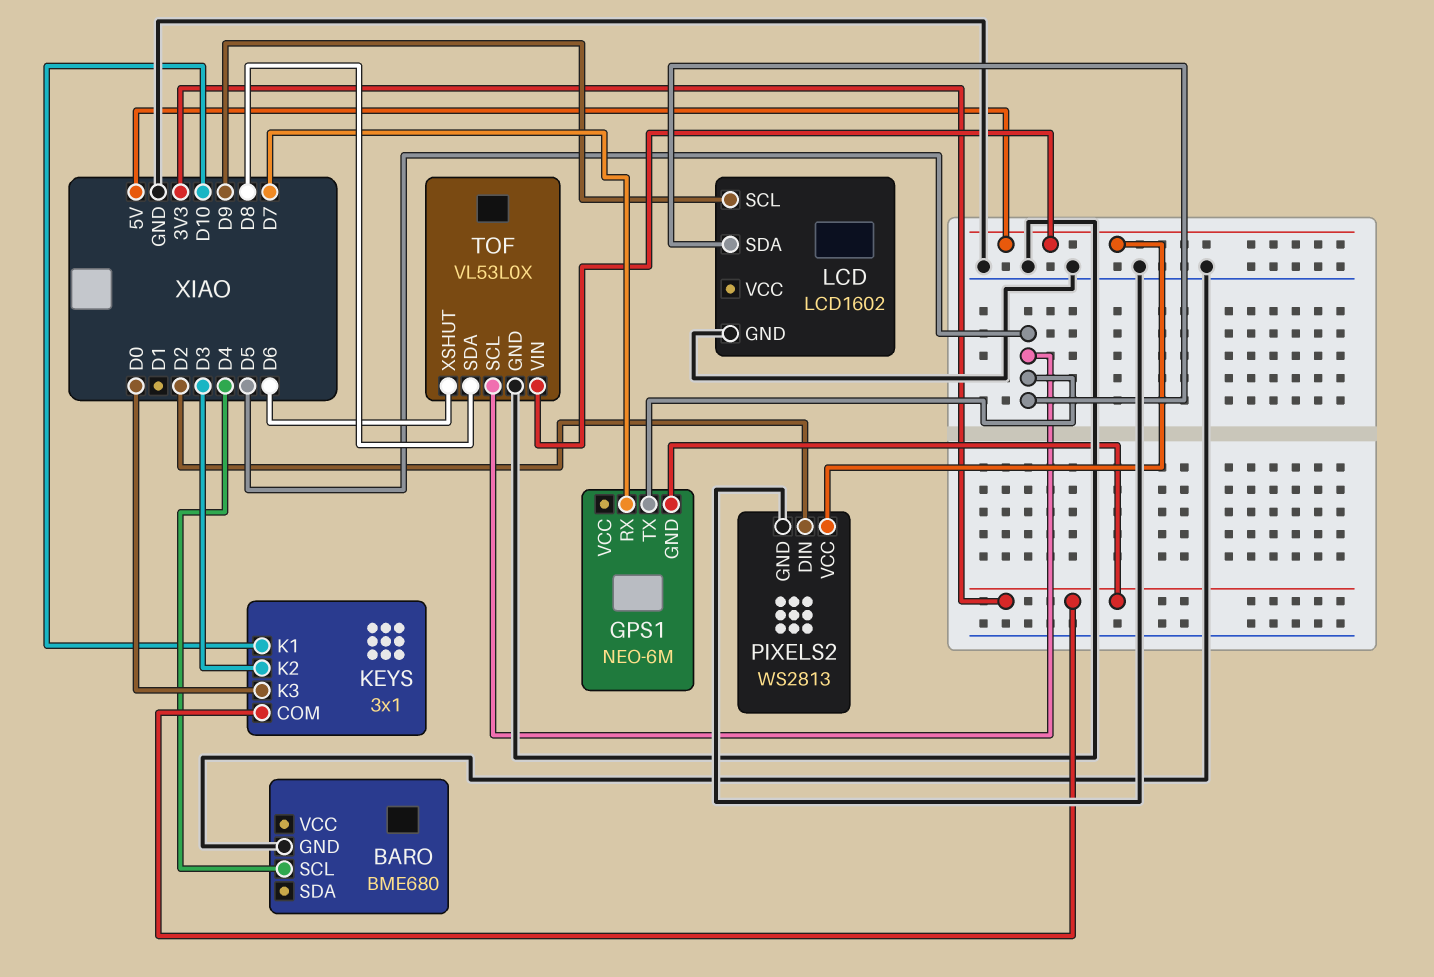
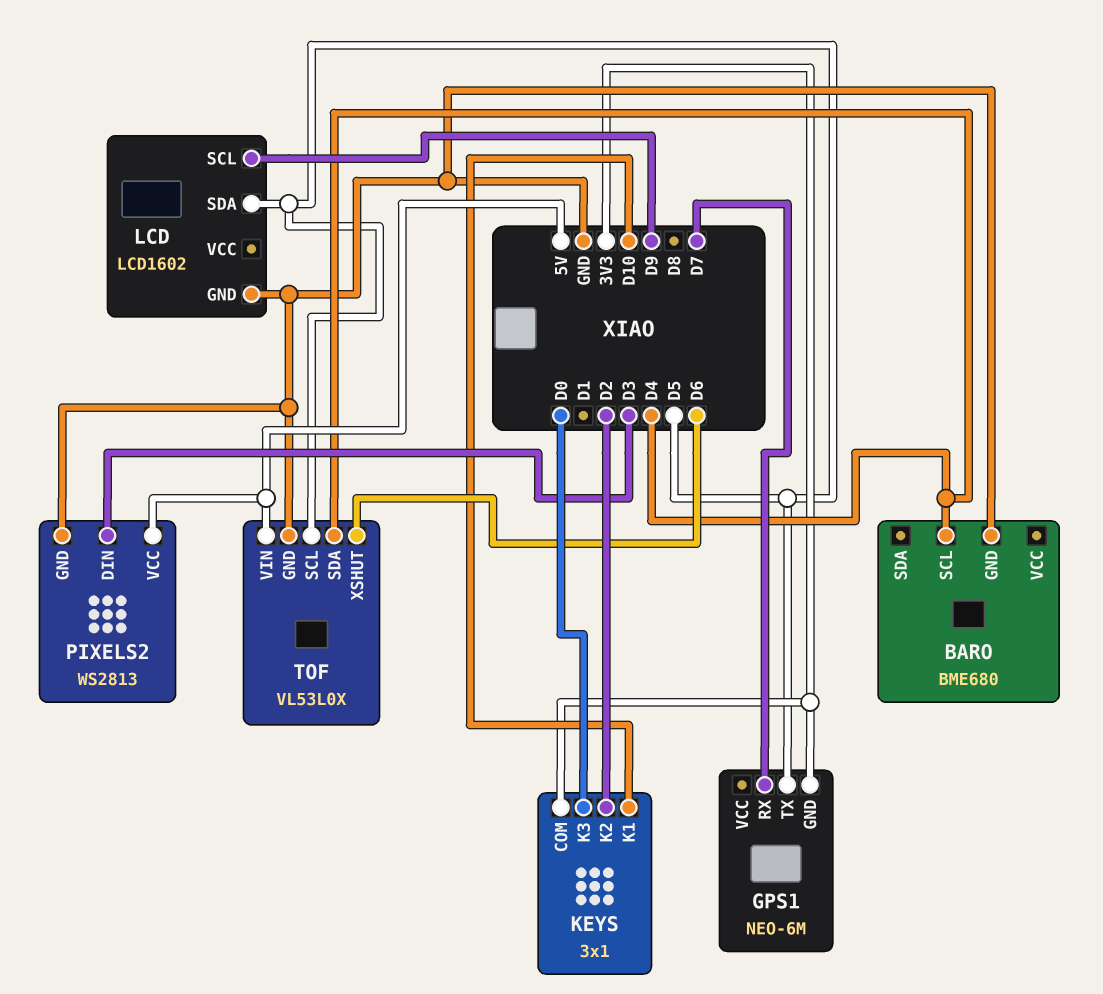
KEYS pin K2: D3 -> D2
PIXELS2 pin DIN: D2 -> D3
TOF pin SDA: D8 -> D4

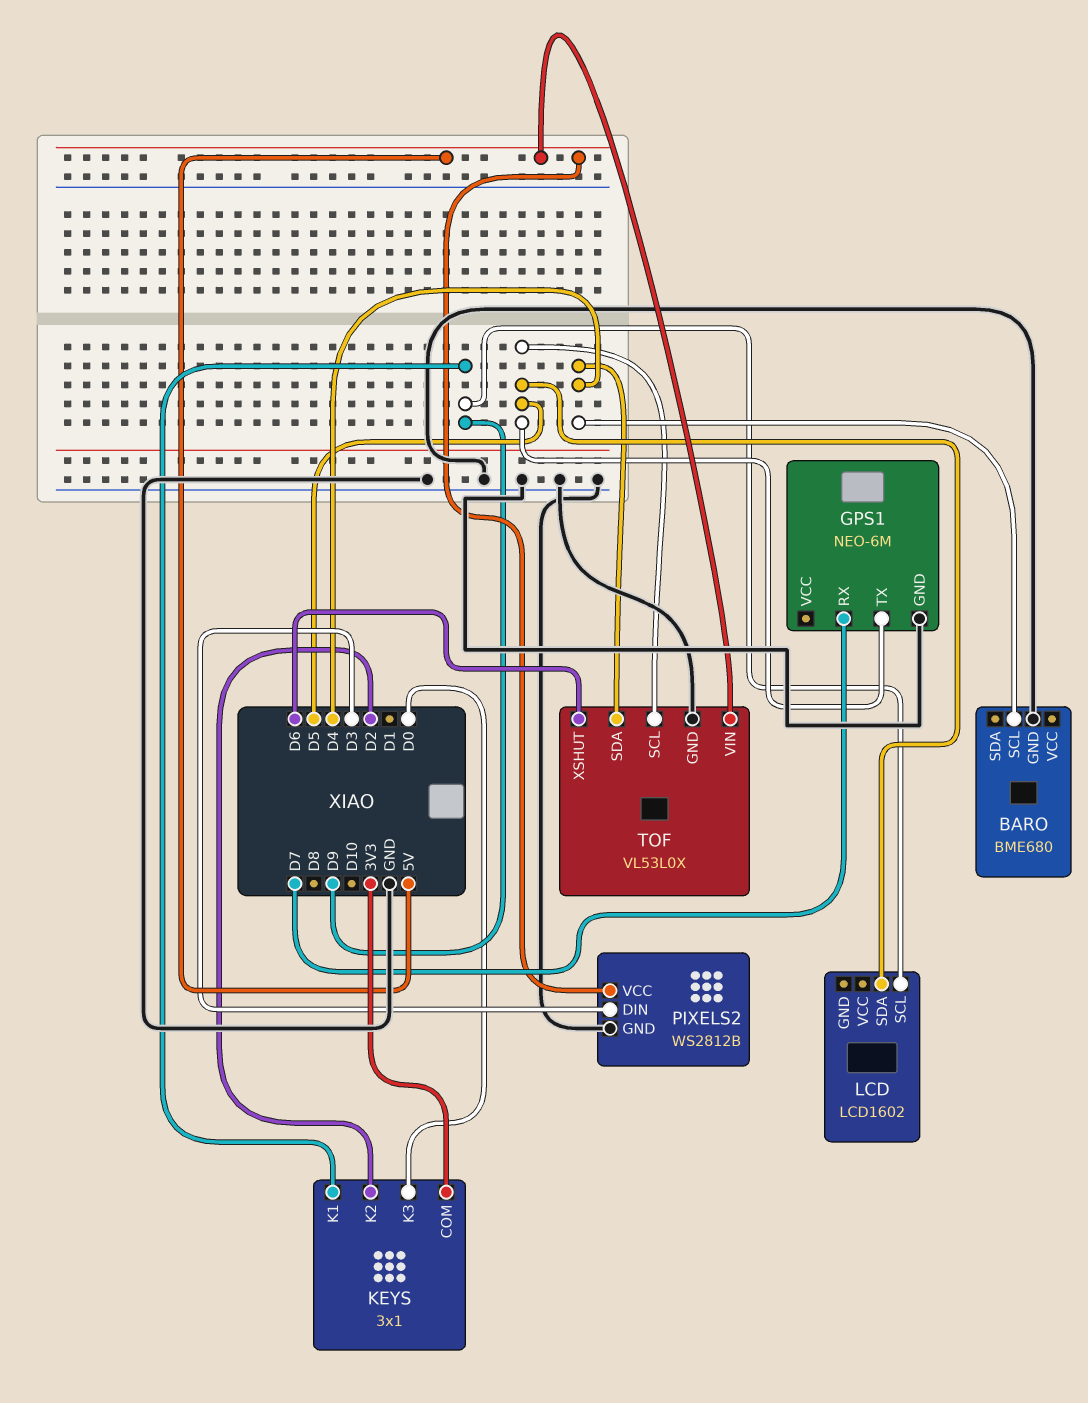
GPS1 pin GND: 3V3 -> GND
KEYS pin K1: D10 -> D9
LCD pin GND: GND -> none
PIXELS2: WS2813 -> WS2812B

